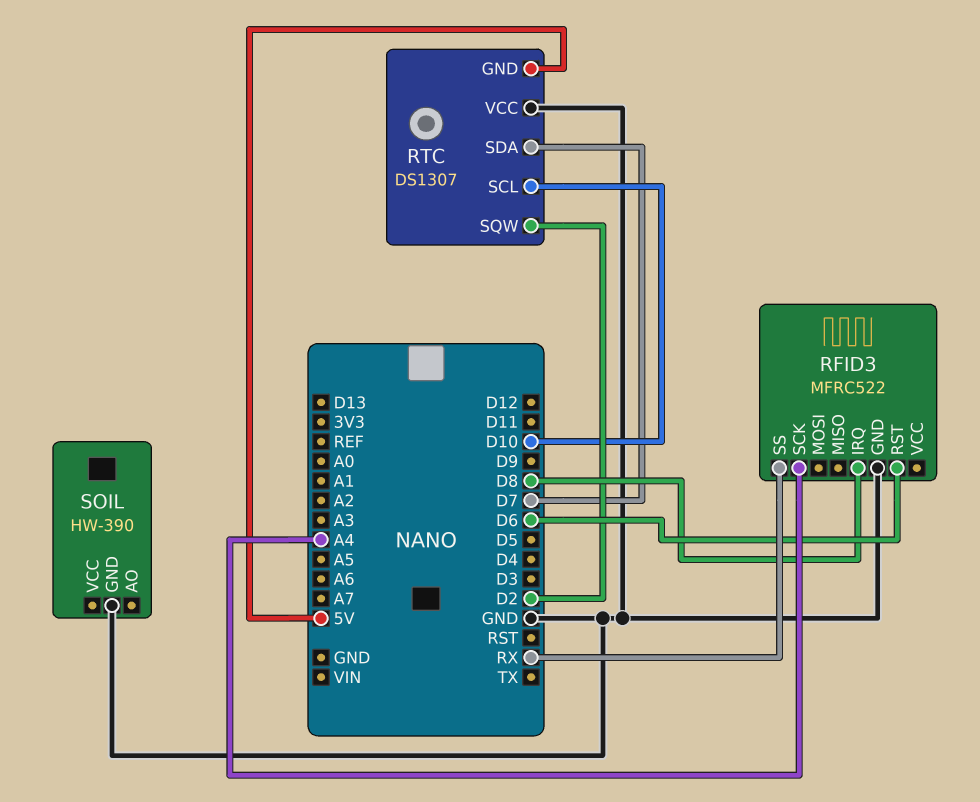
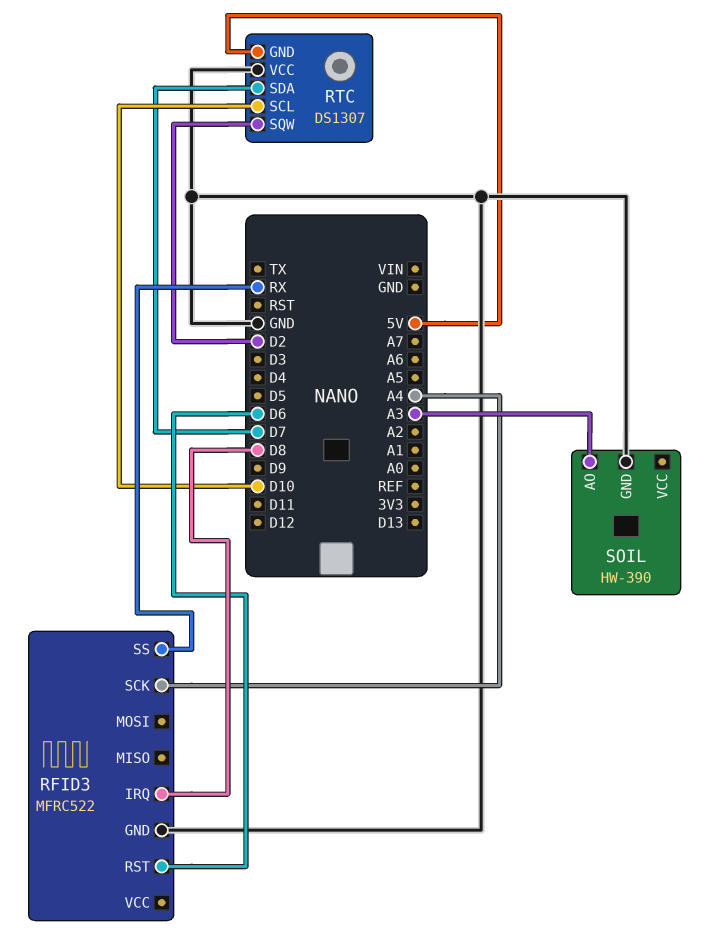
SOIL pin AO: none -> A3

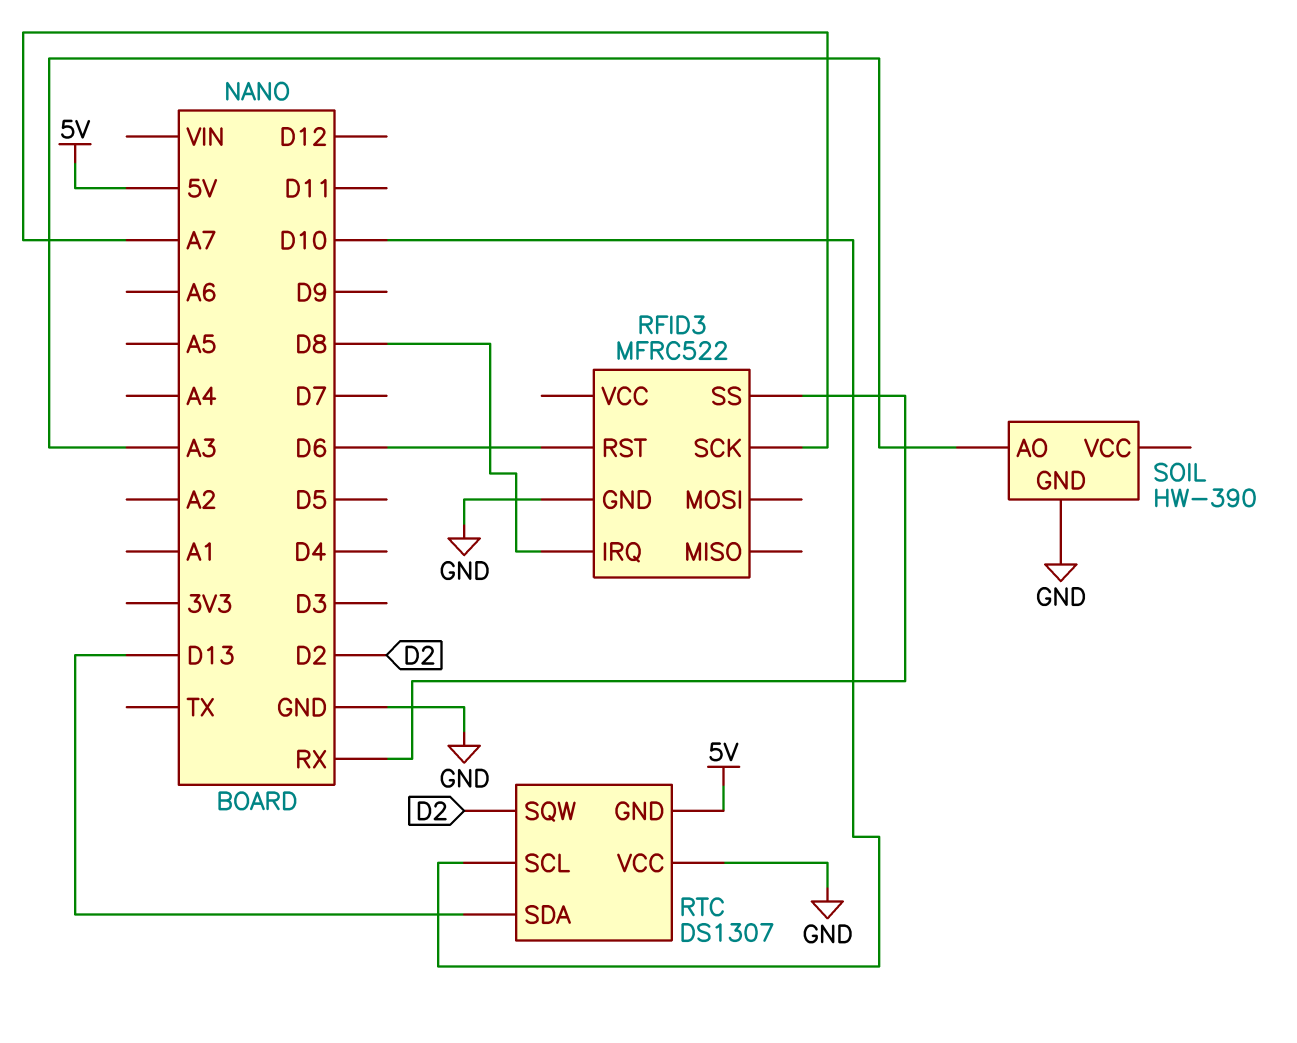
RFID3 pin SCK: A4 -> A7
RTC pin SDA: D7 -> D13

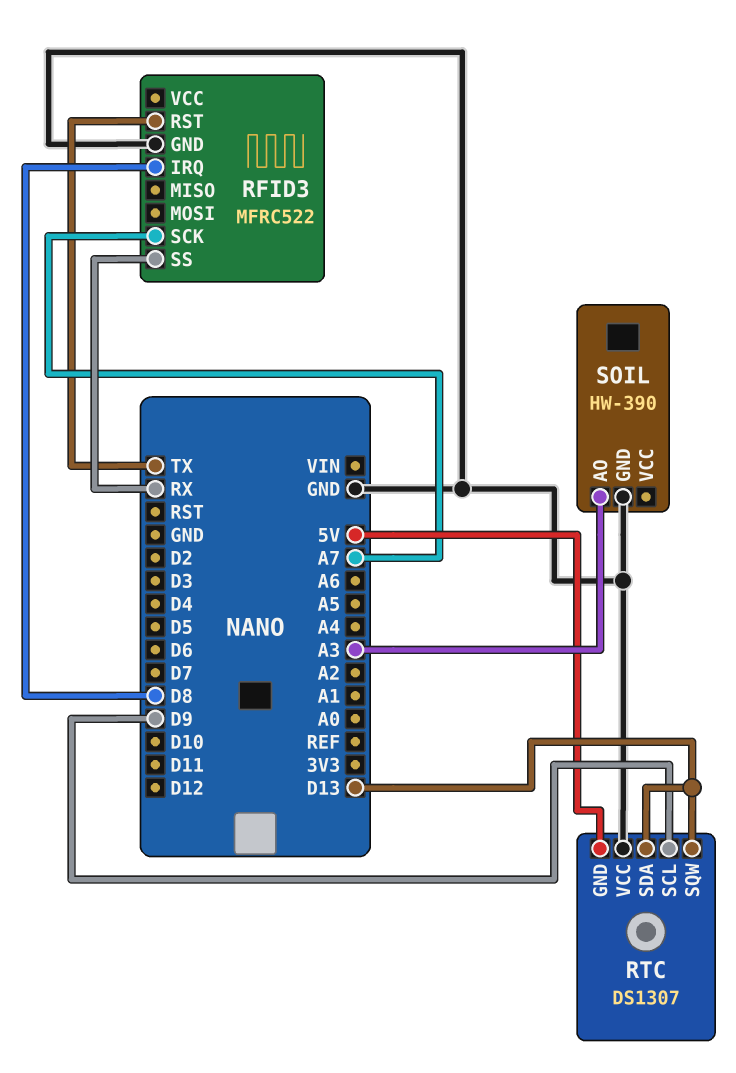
RFID3 pin RST: D6 -> TX
RTC pin SCL: D10 -> D9
RTC pin SQW: D2 -> D13

